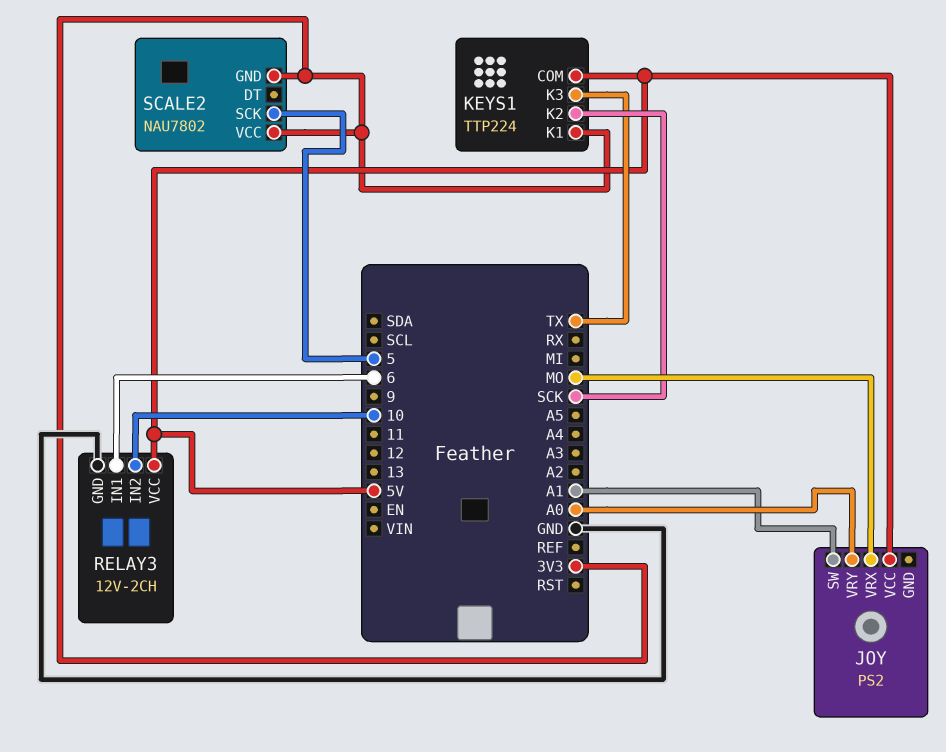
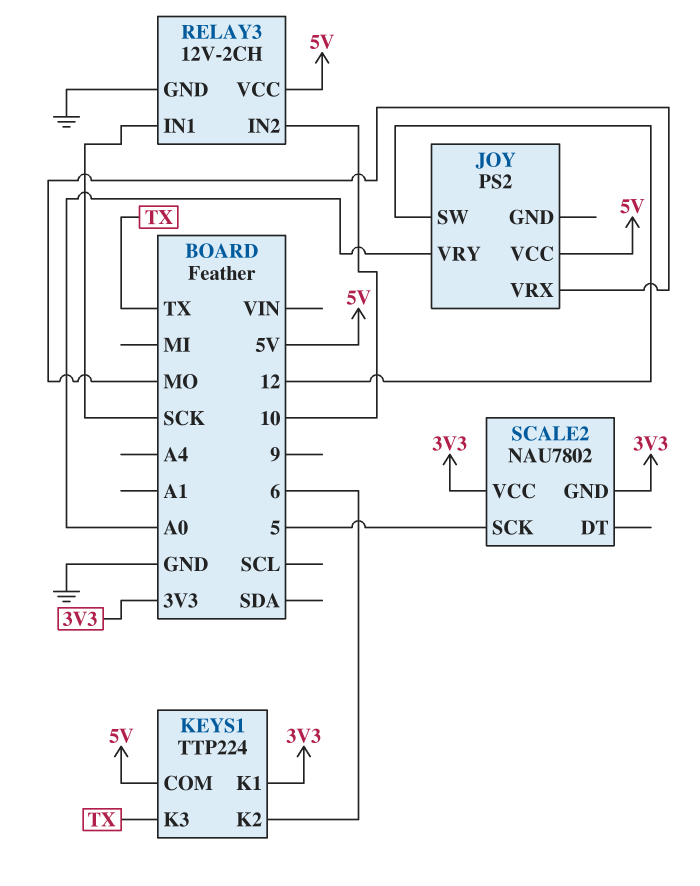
JOY pin SW: A1 -> 12
KEYS1 pin K2: SCK -> 6
RELAY3 pin IN1: 6 -> SCK

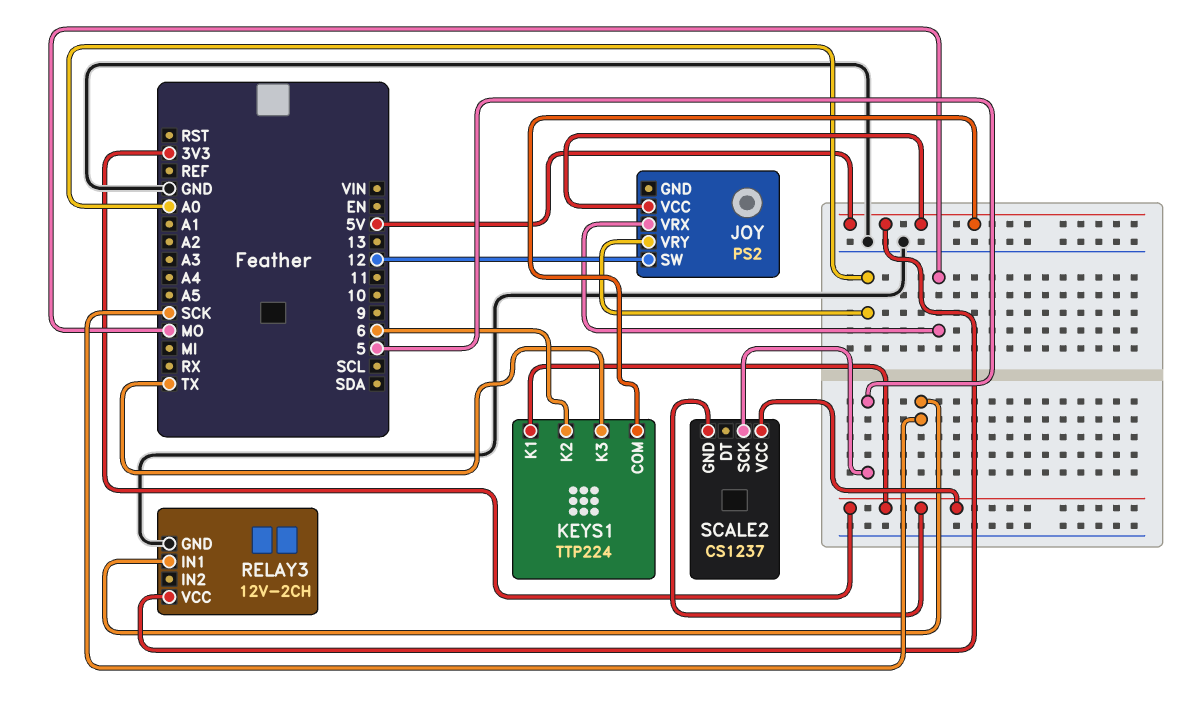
RELAY3 pin IN2: 10 -> none
SCALE2: NAU7802 -> CS1237

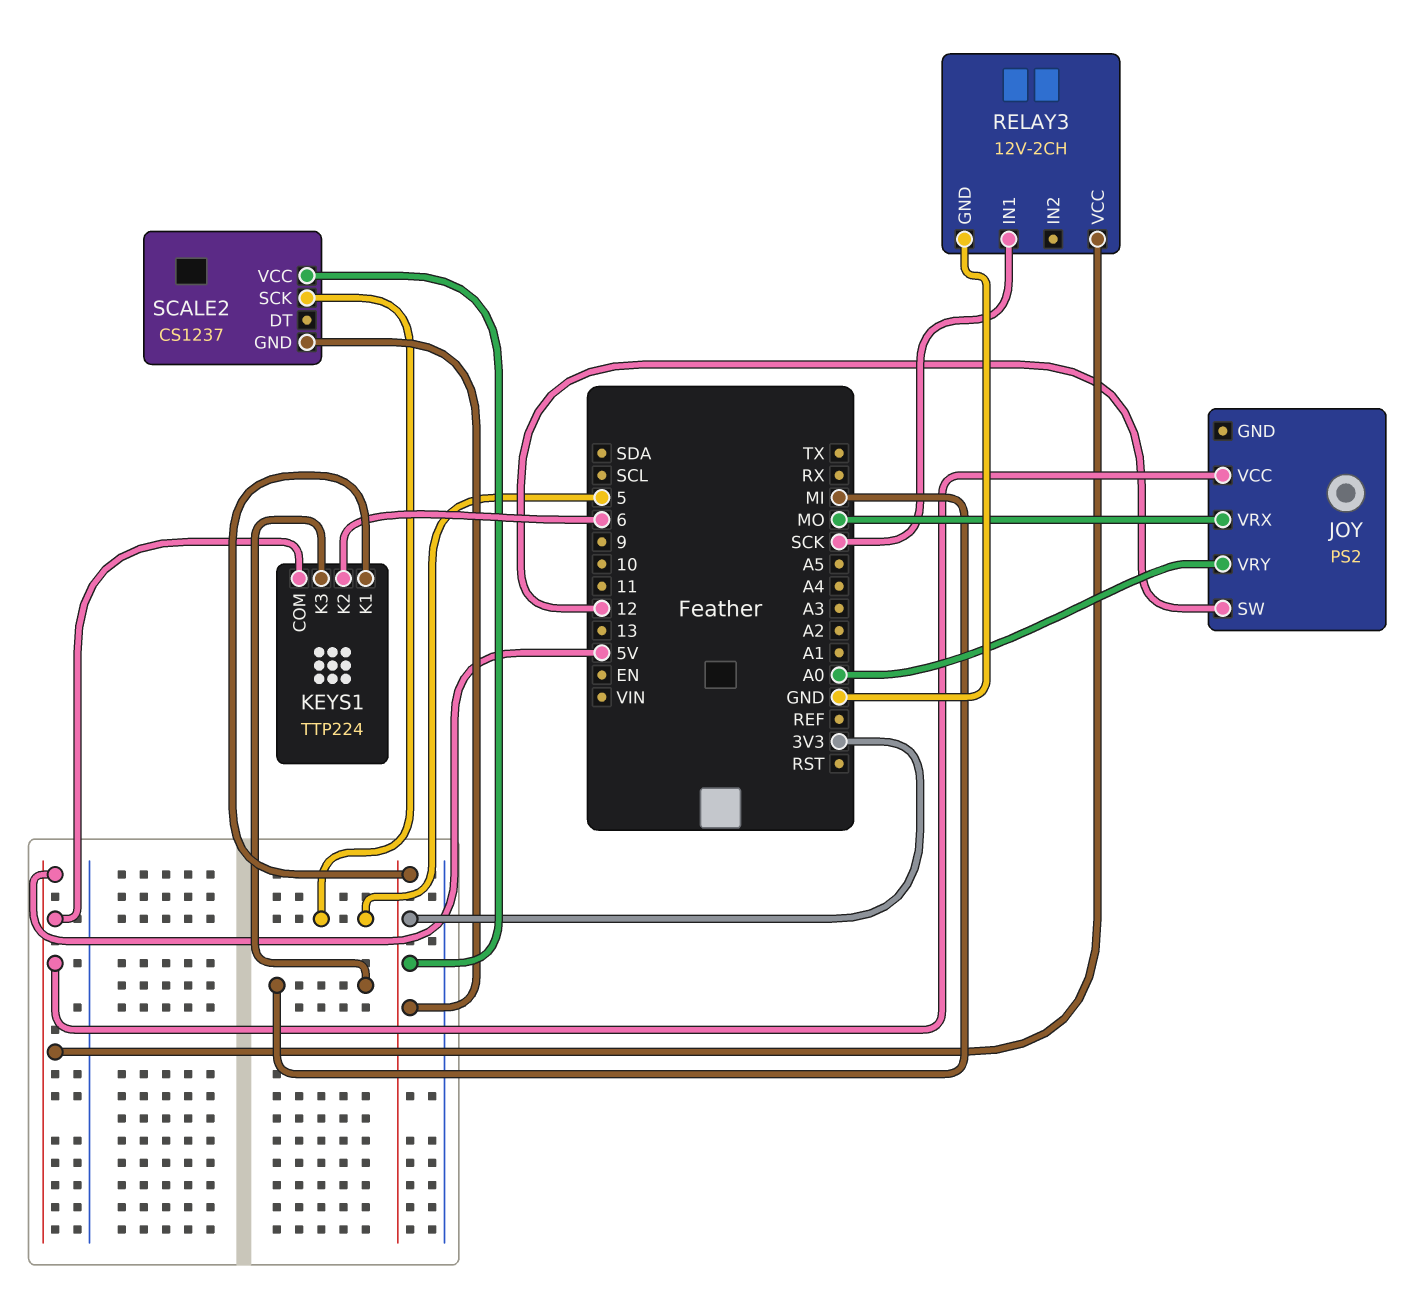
KEYS1 pin K3: TX -> MI

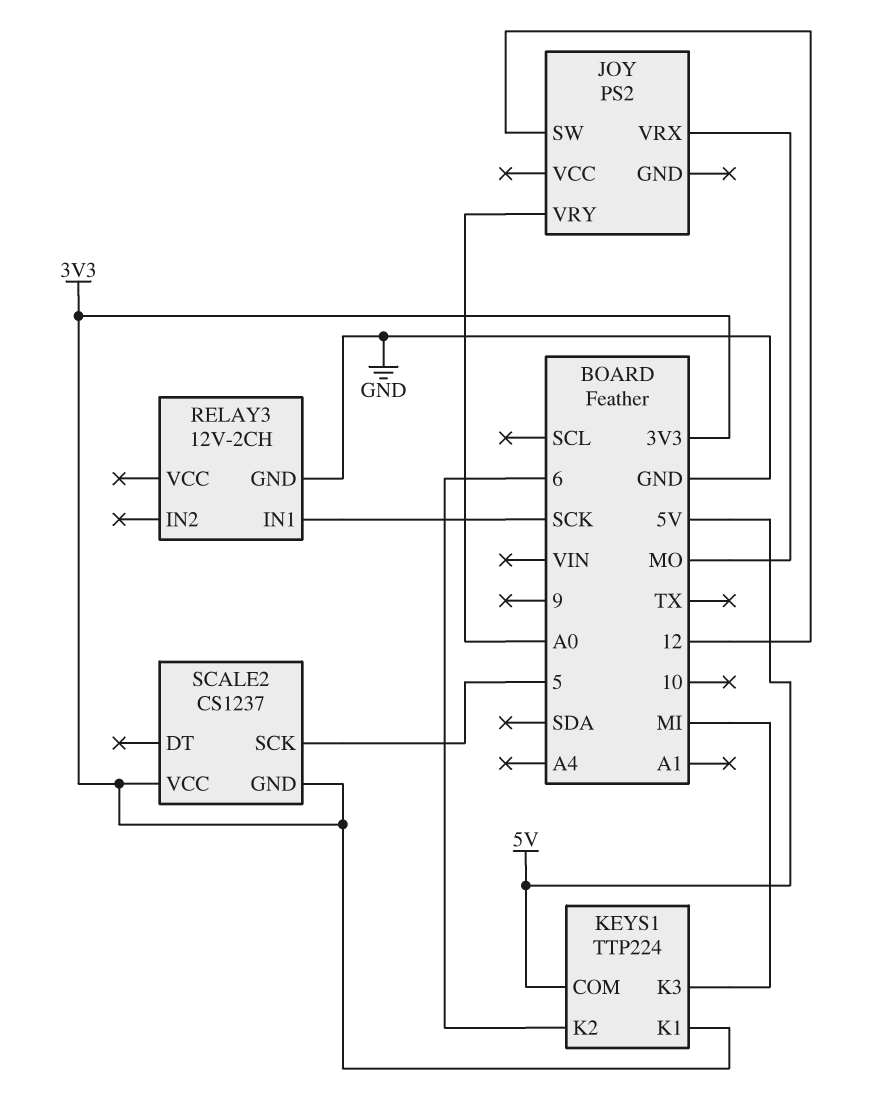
JOY pin VCC: 5V -> none
RELAY3 pin VCC: 5V -> none

